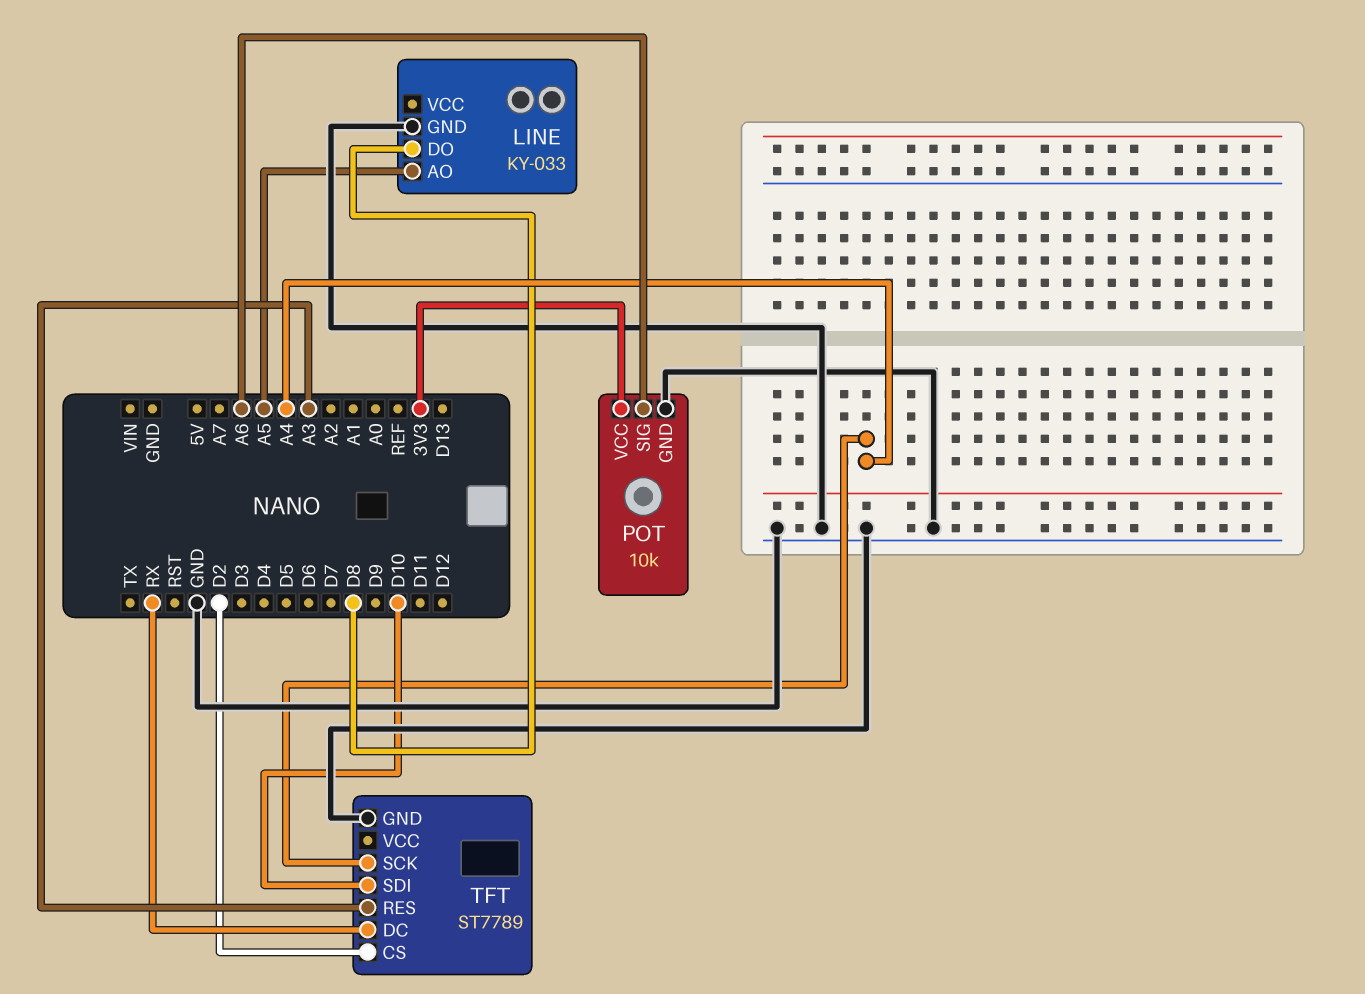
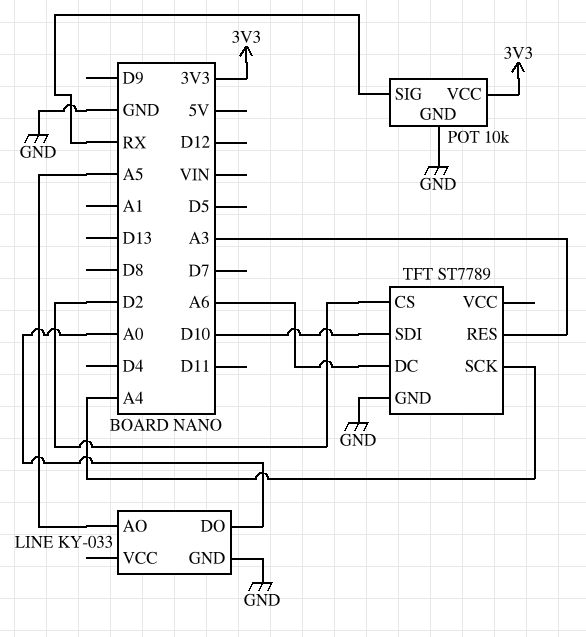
LINE pin DO: D8 -> A0
POT pin SIG: A6 -> RX
TFT pin DC: RX -> A6

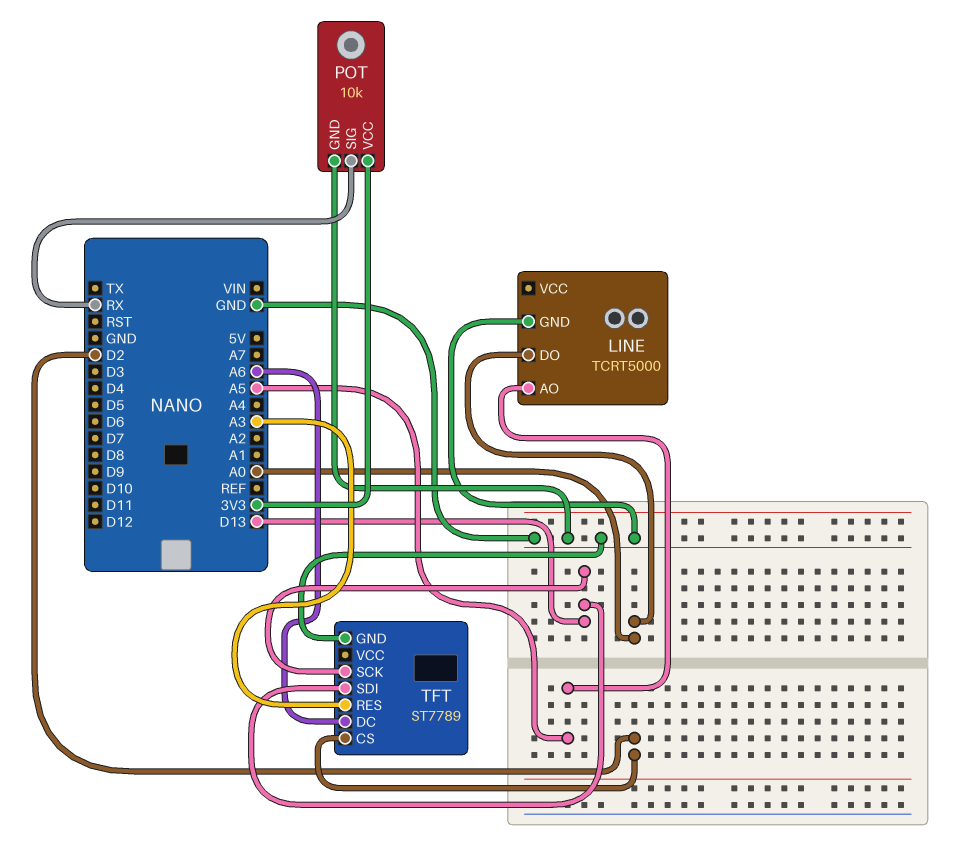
LINE: KY-033 -> TCRT5000
TFT pin SCK: A4 -> D13
TFT pin SDI: D10 -> D13

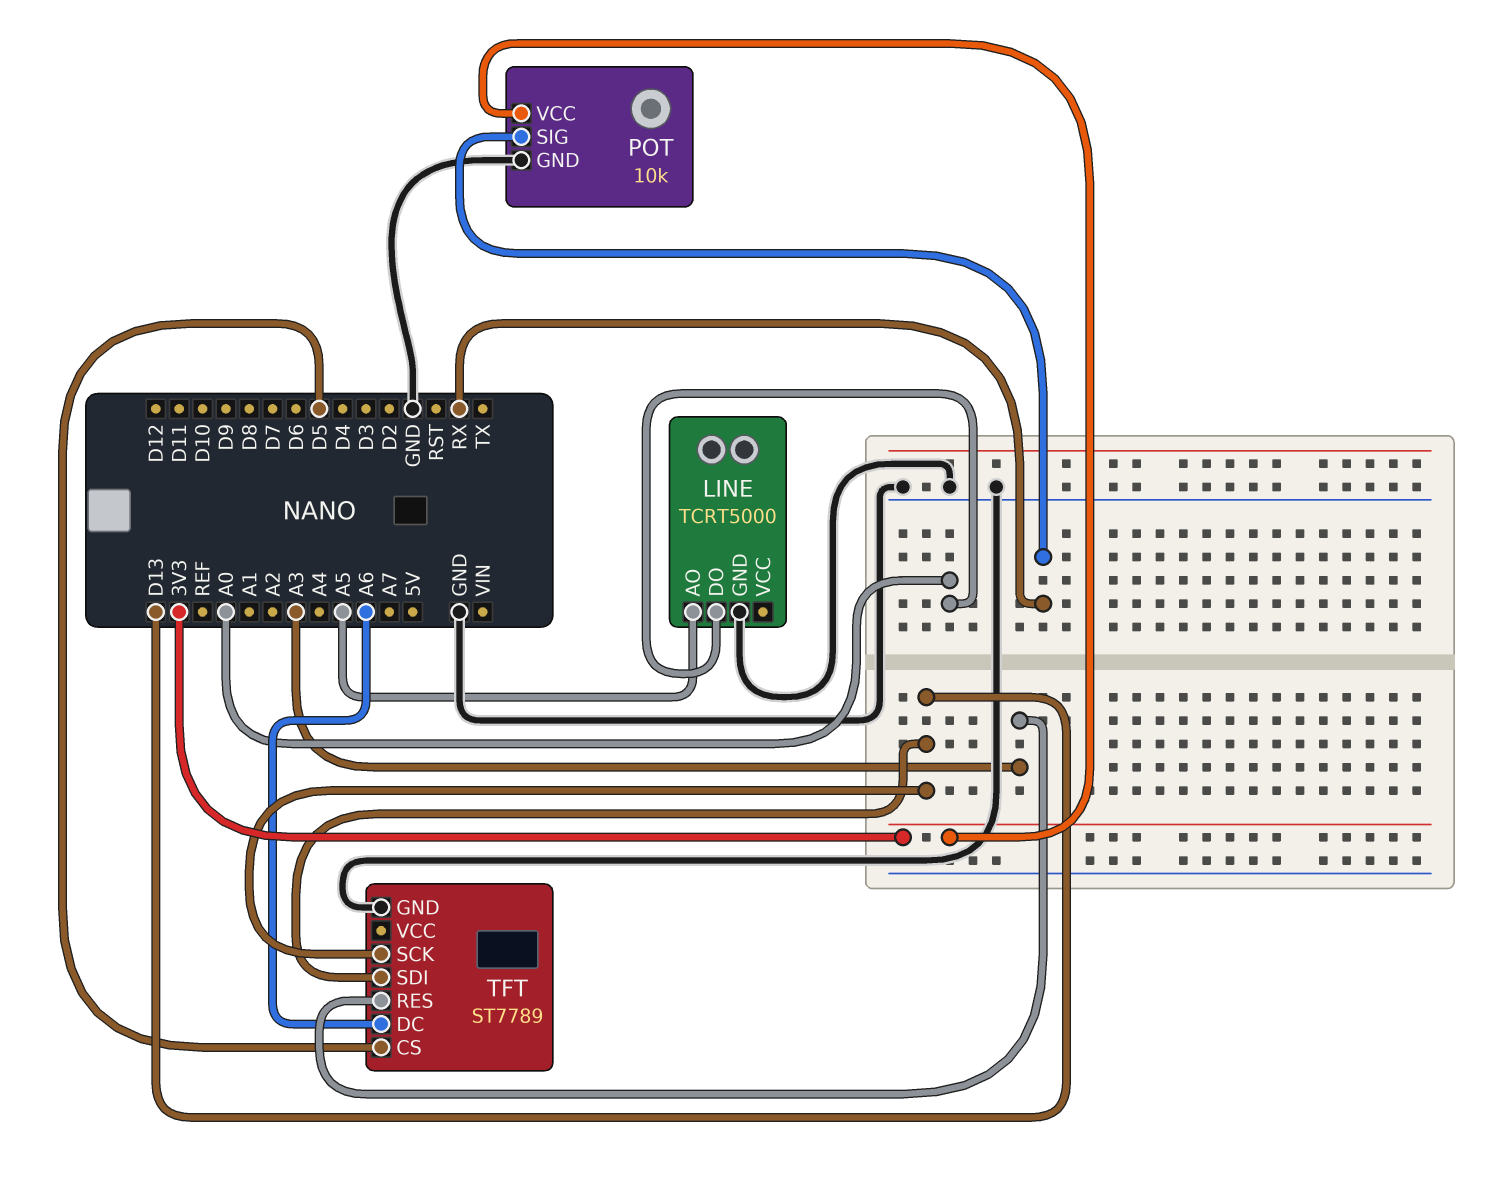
TFT pin CS: D2 -> D5

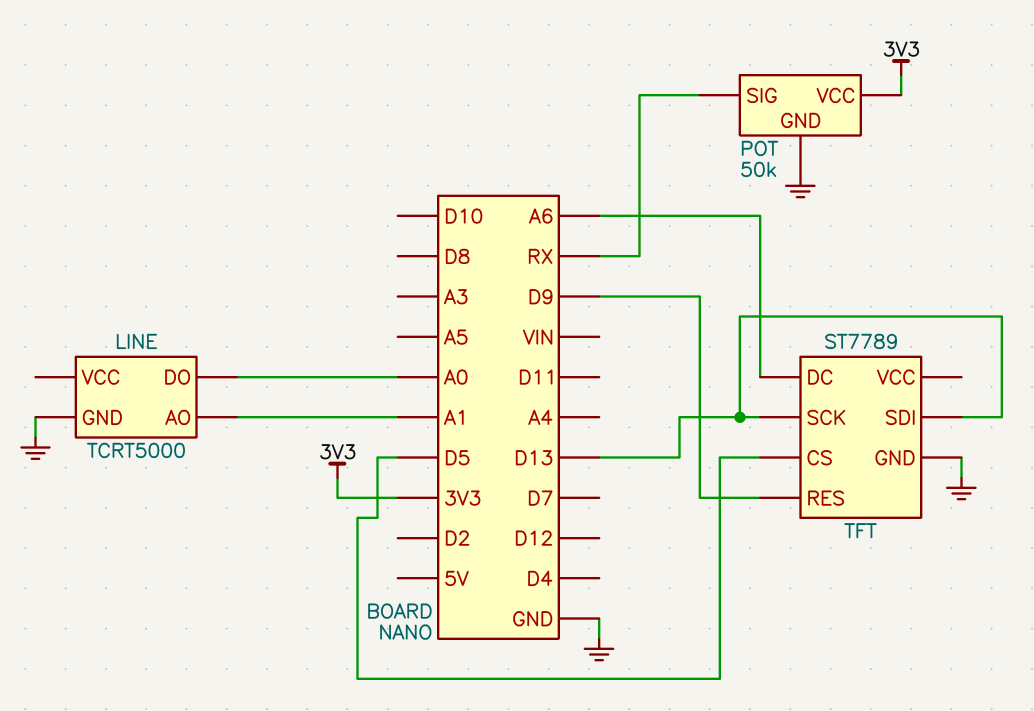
LINE pin AO: A5 -> A1
POT: 10k -> 50k
TFT pin RES: A3 -> D9

